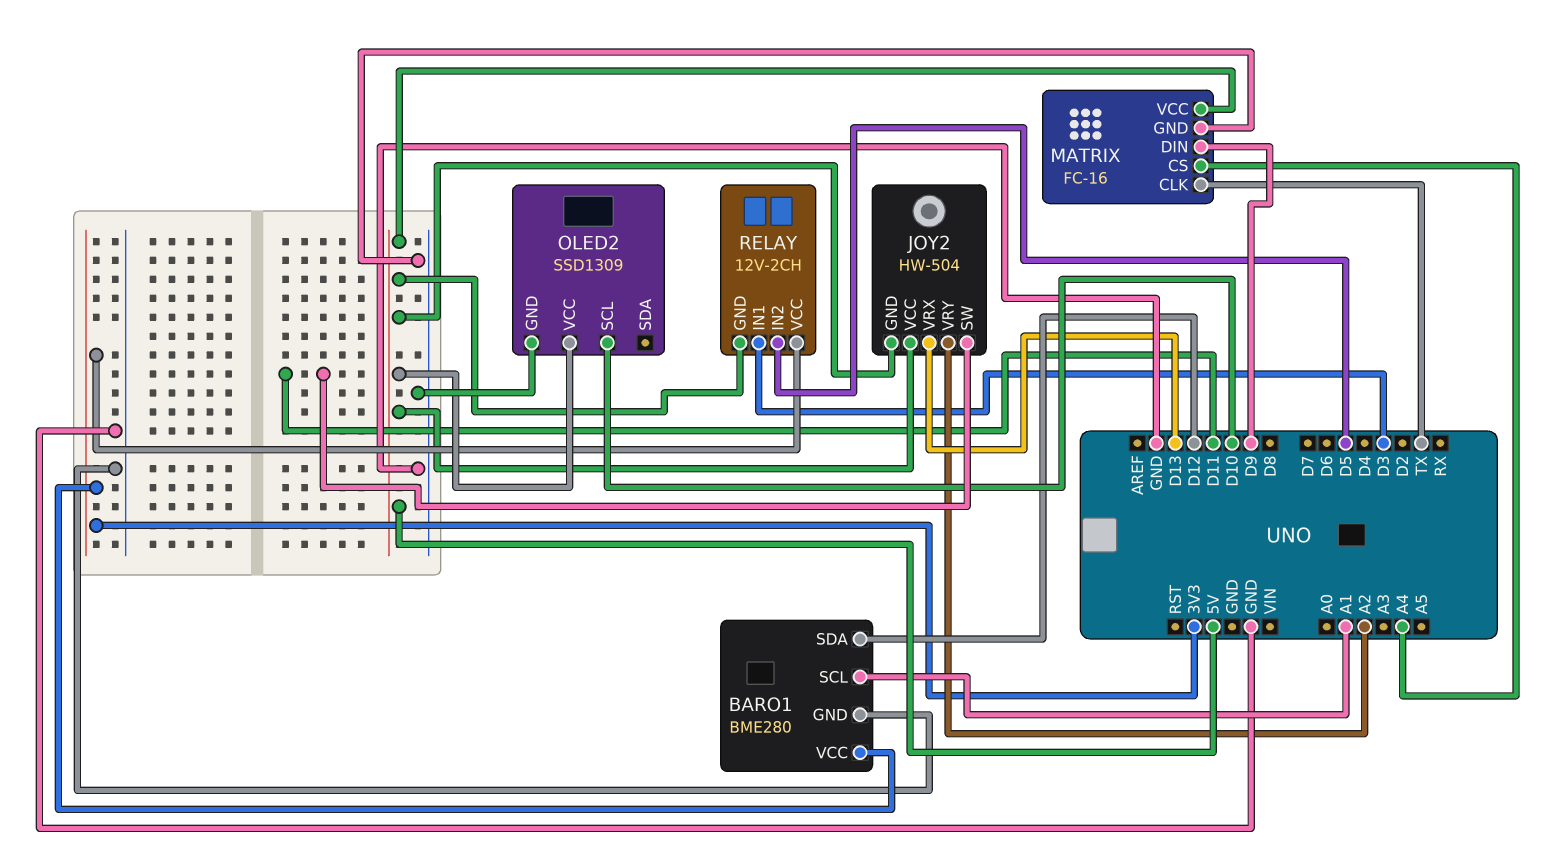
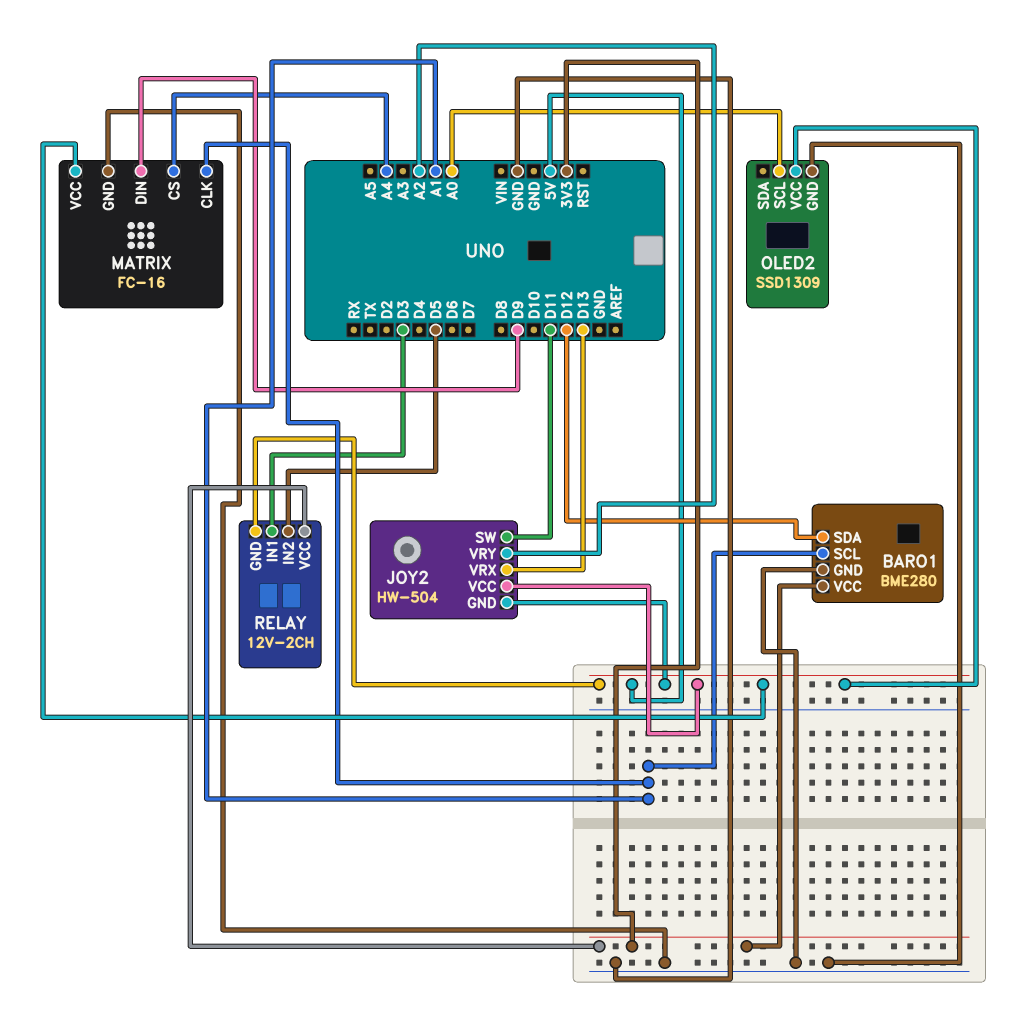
MATRIX pin CLK: TX -> A1
OLED2 pin SCL: D10 -> A0

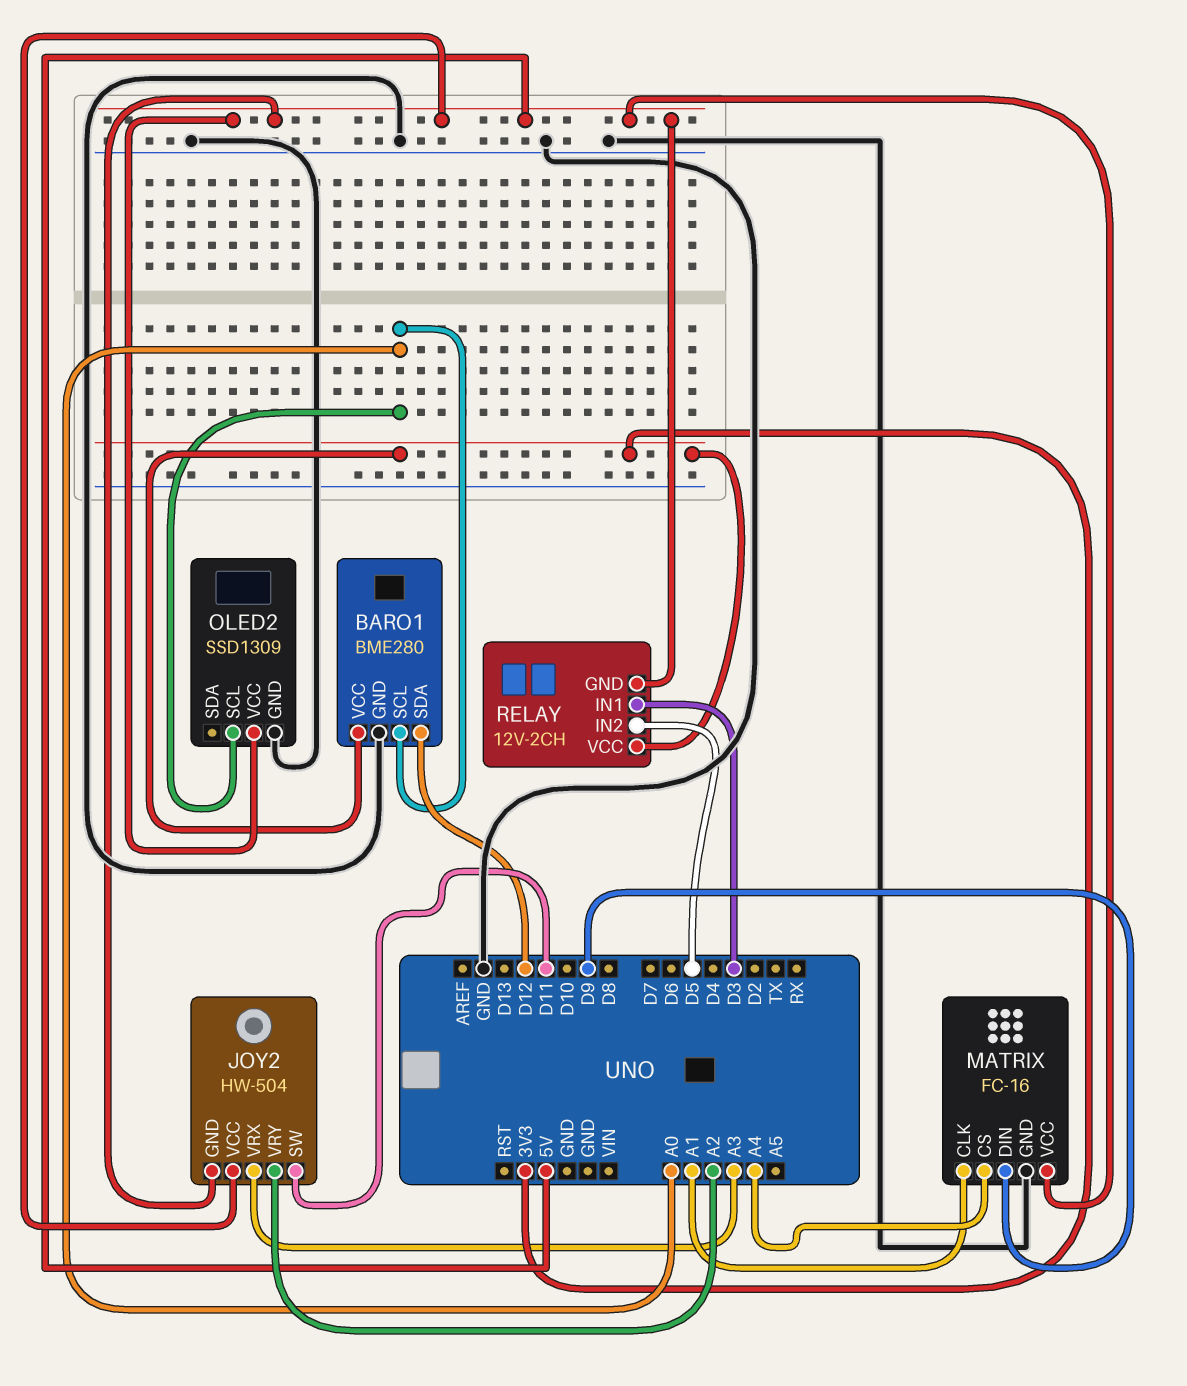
BARO1 pin SCL: A1 -> A0
JOY2 pin VRX: D13 -> A3

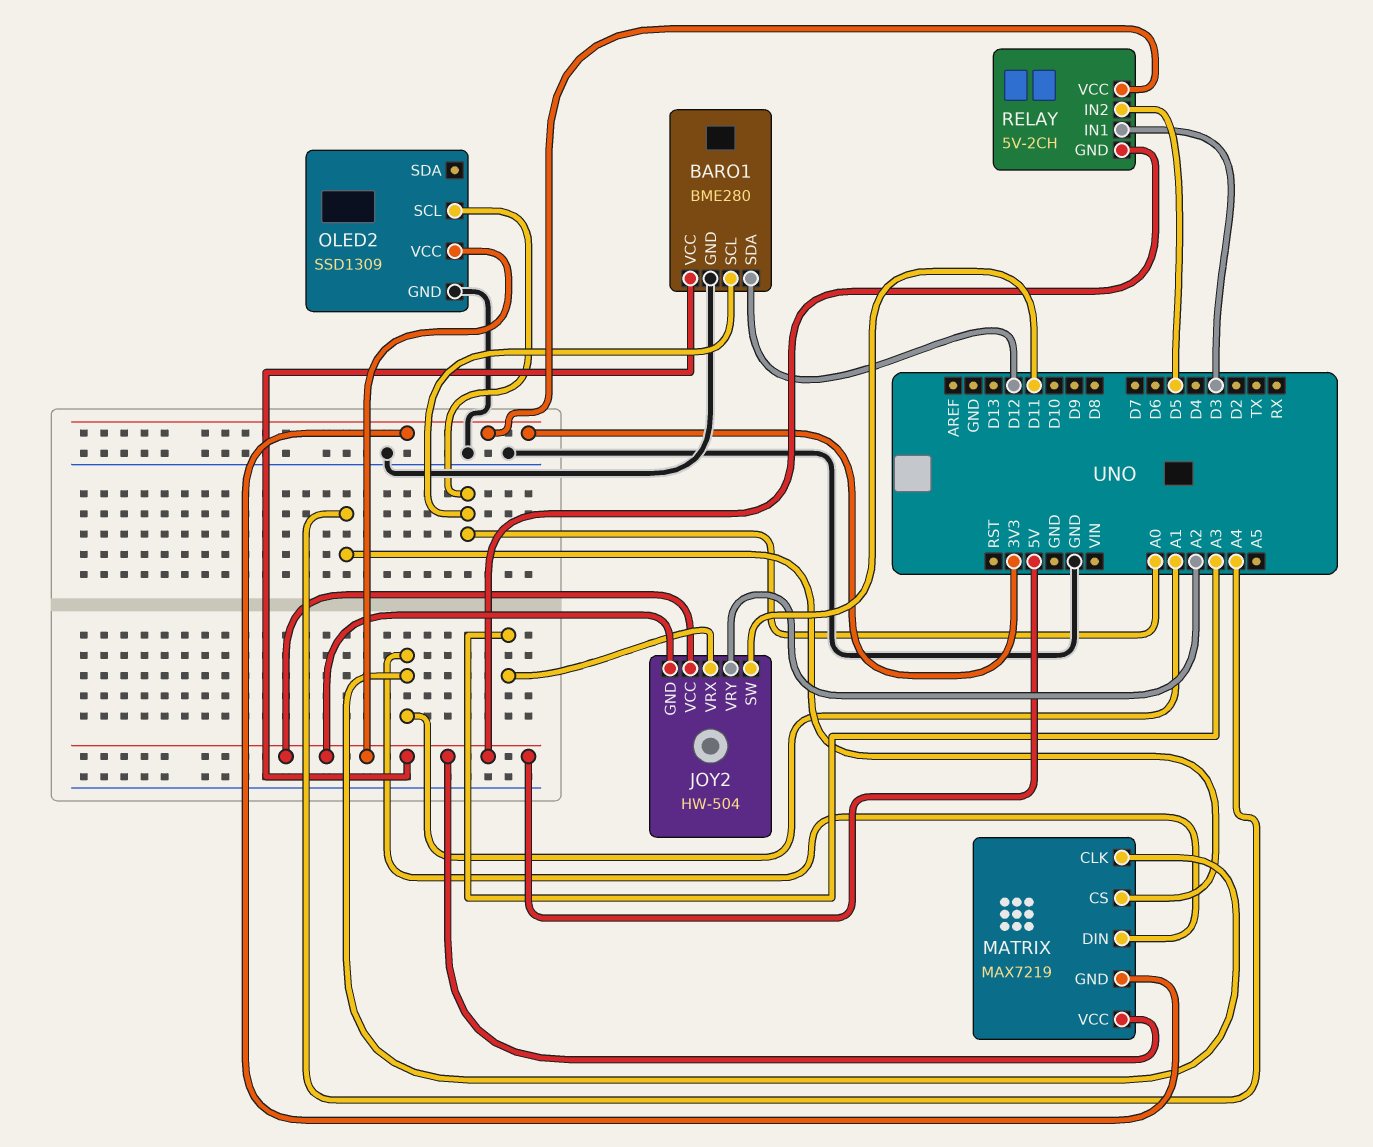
BARO1 pin VCC: 3V3 -> 5V
MATRIX: FC-16 -> MAX7219
MATRIX pin DIN: D9 -> A1
MATRIX pin GND: GND -> 3V3
RELAY: 12V-2CH -> 5V-2CH

